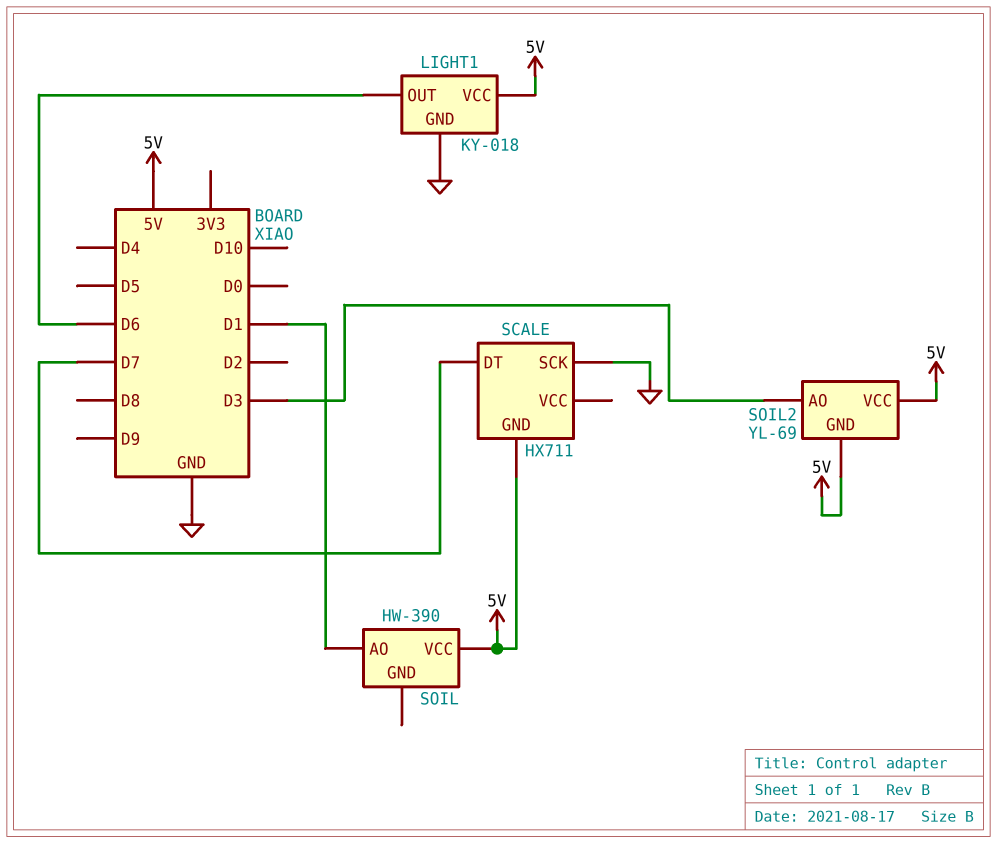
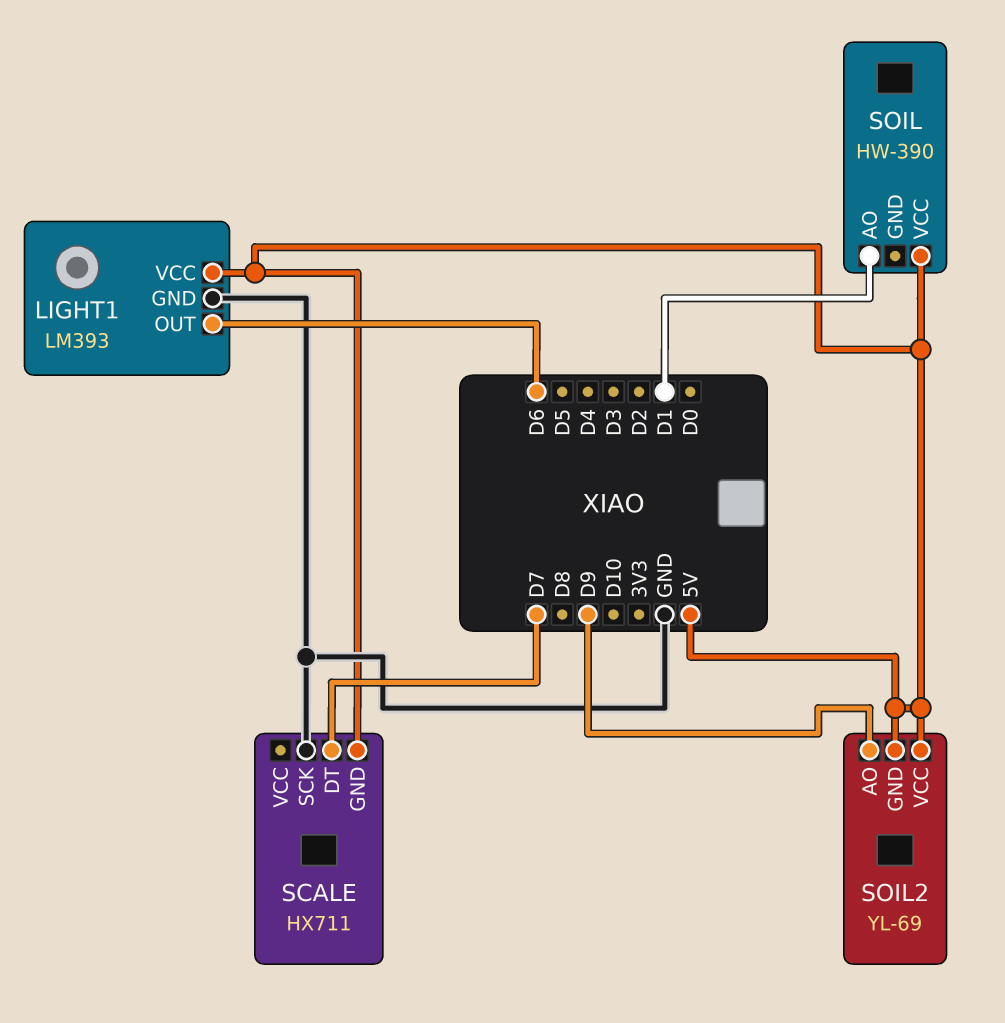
LIGHT1: KY-018 -> LM393
SOIL2 pin AO: D3 -> D9

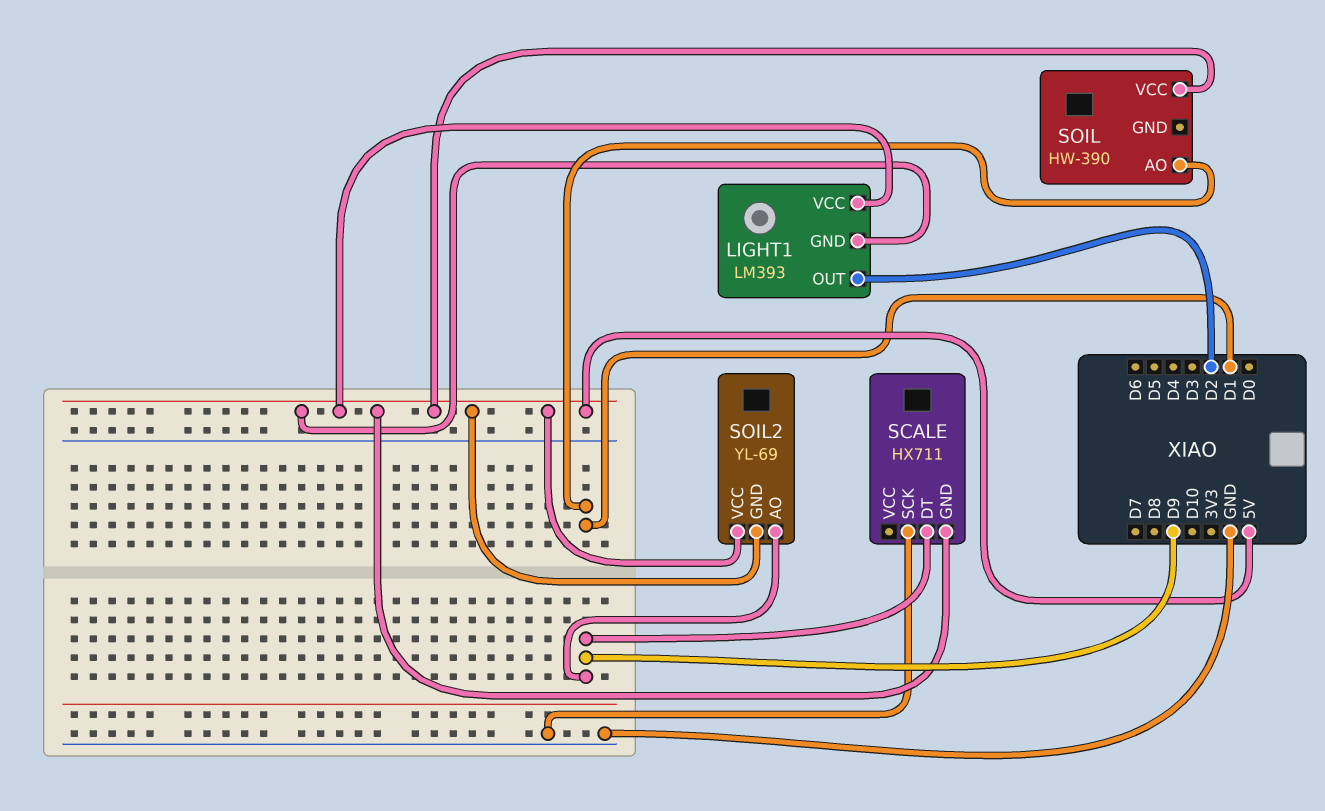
LIGHT1 pin GND: GND -> 5V
LIGHT1 pin OUT: D6 -> D2
SCALE pin DT: D7 -> D9

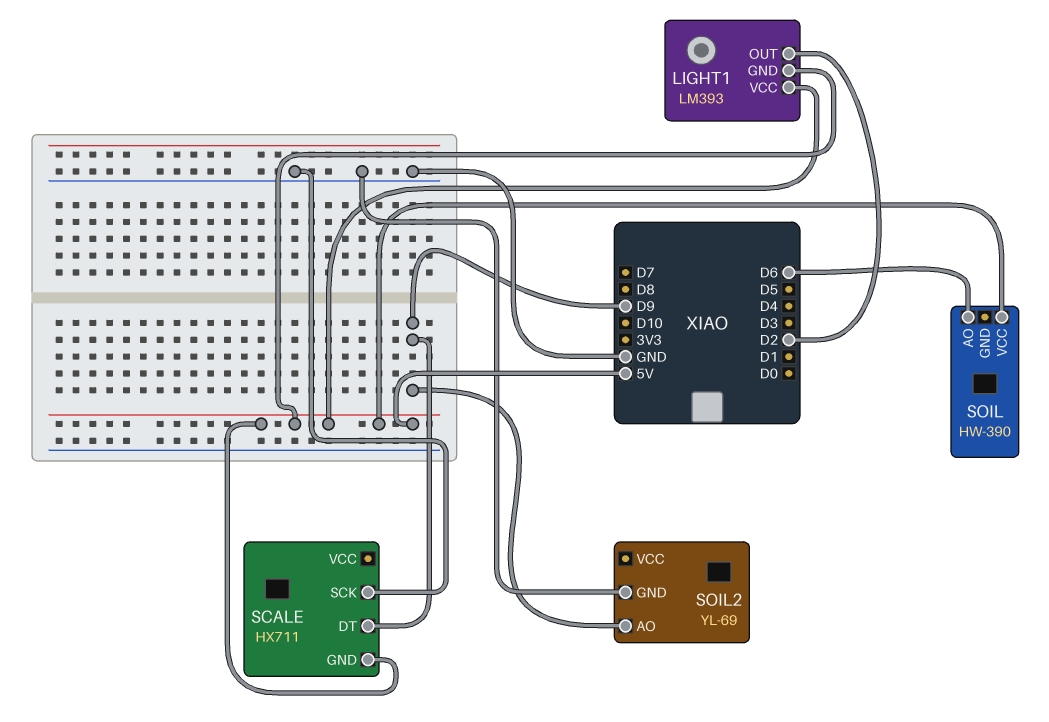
SOIL pin AO: D1 -> D6
SOIL2 pin GND: 5V -> GND
SOIL2 pin VCC: 5V -> none

